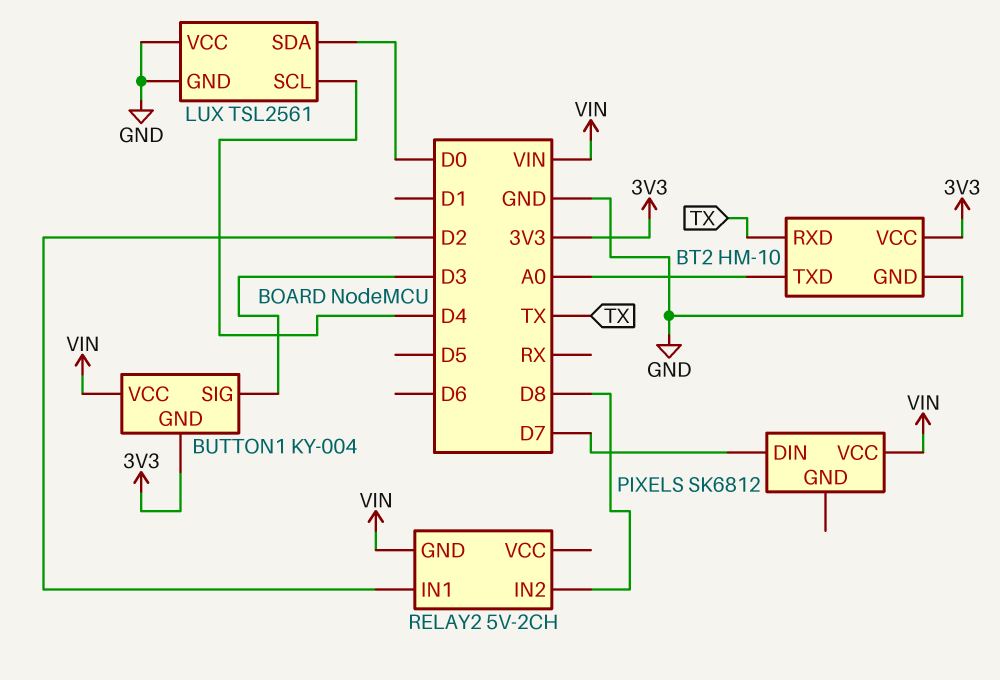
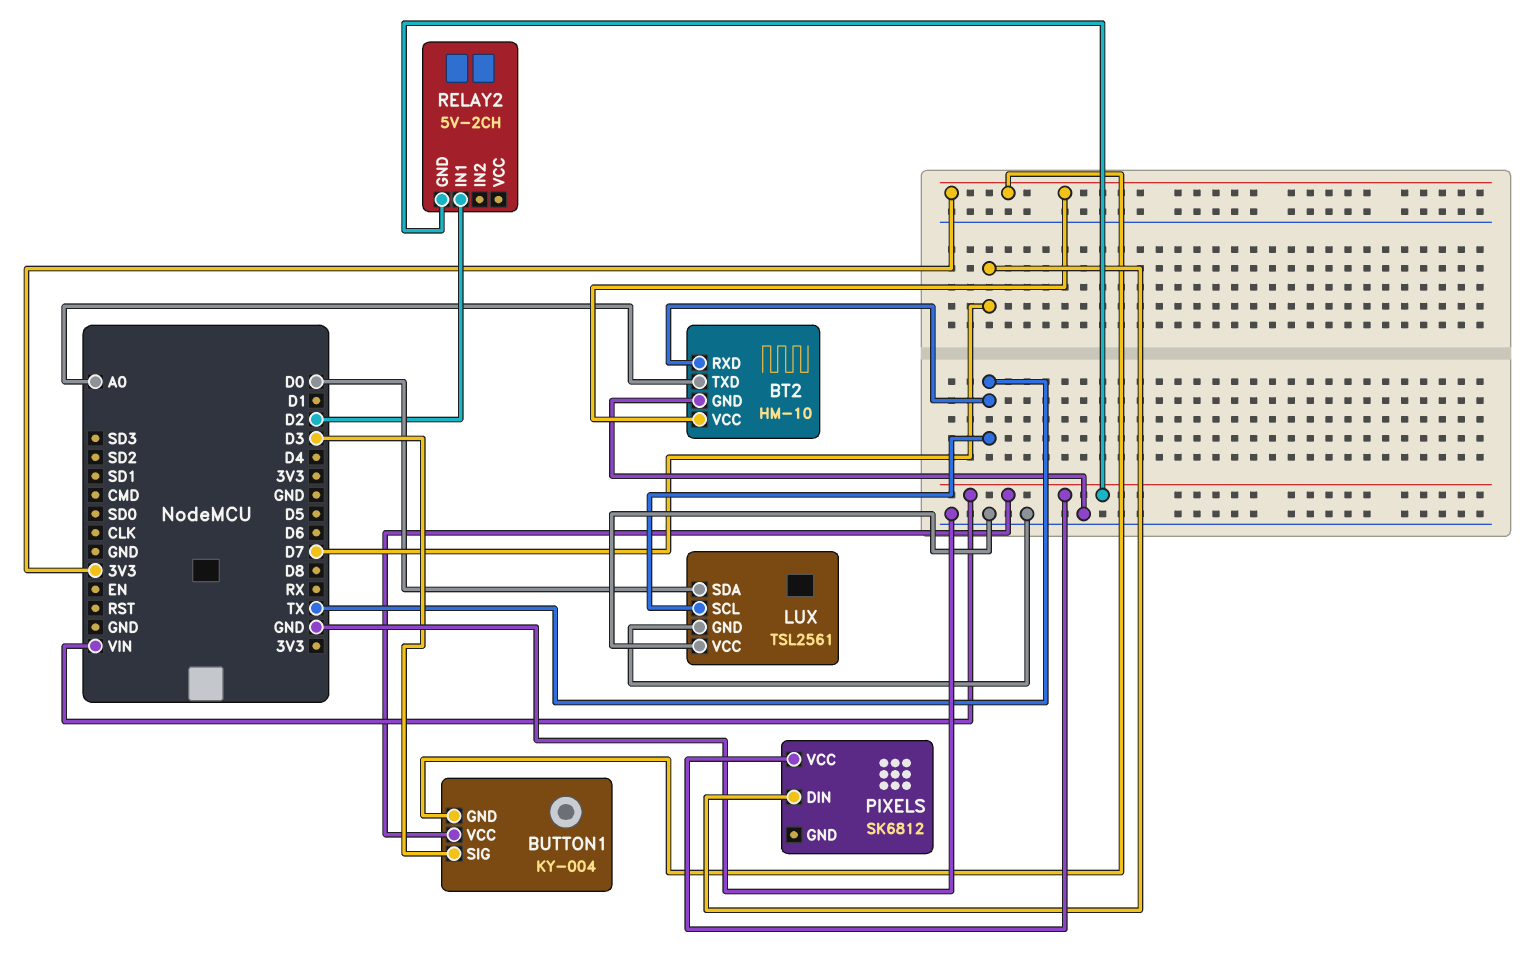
LUX pin SCL: D4 -> TX
RELAY2 pin IN2: D8 -> none

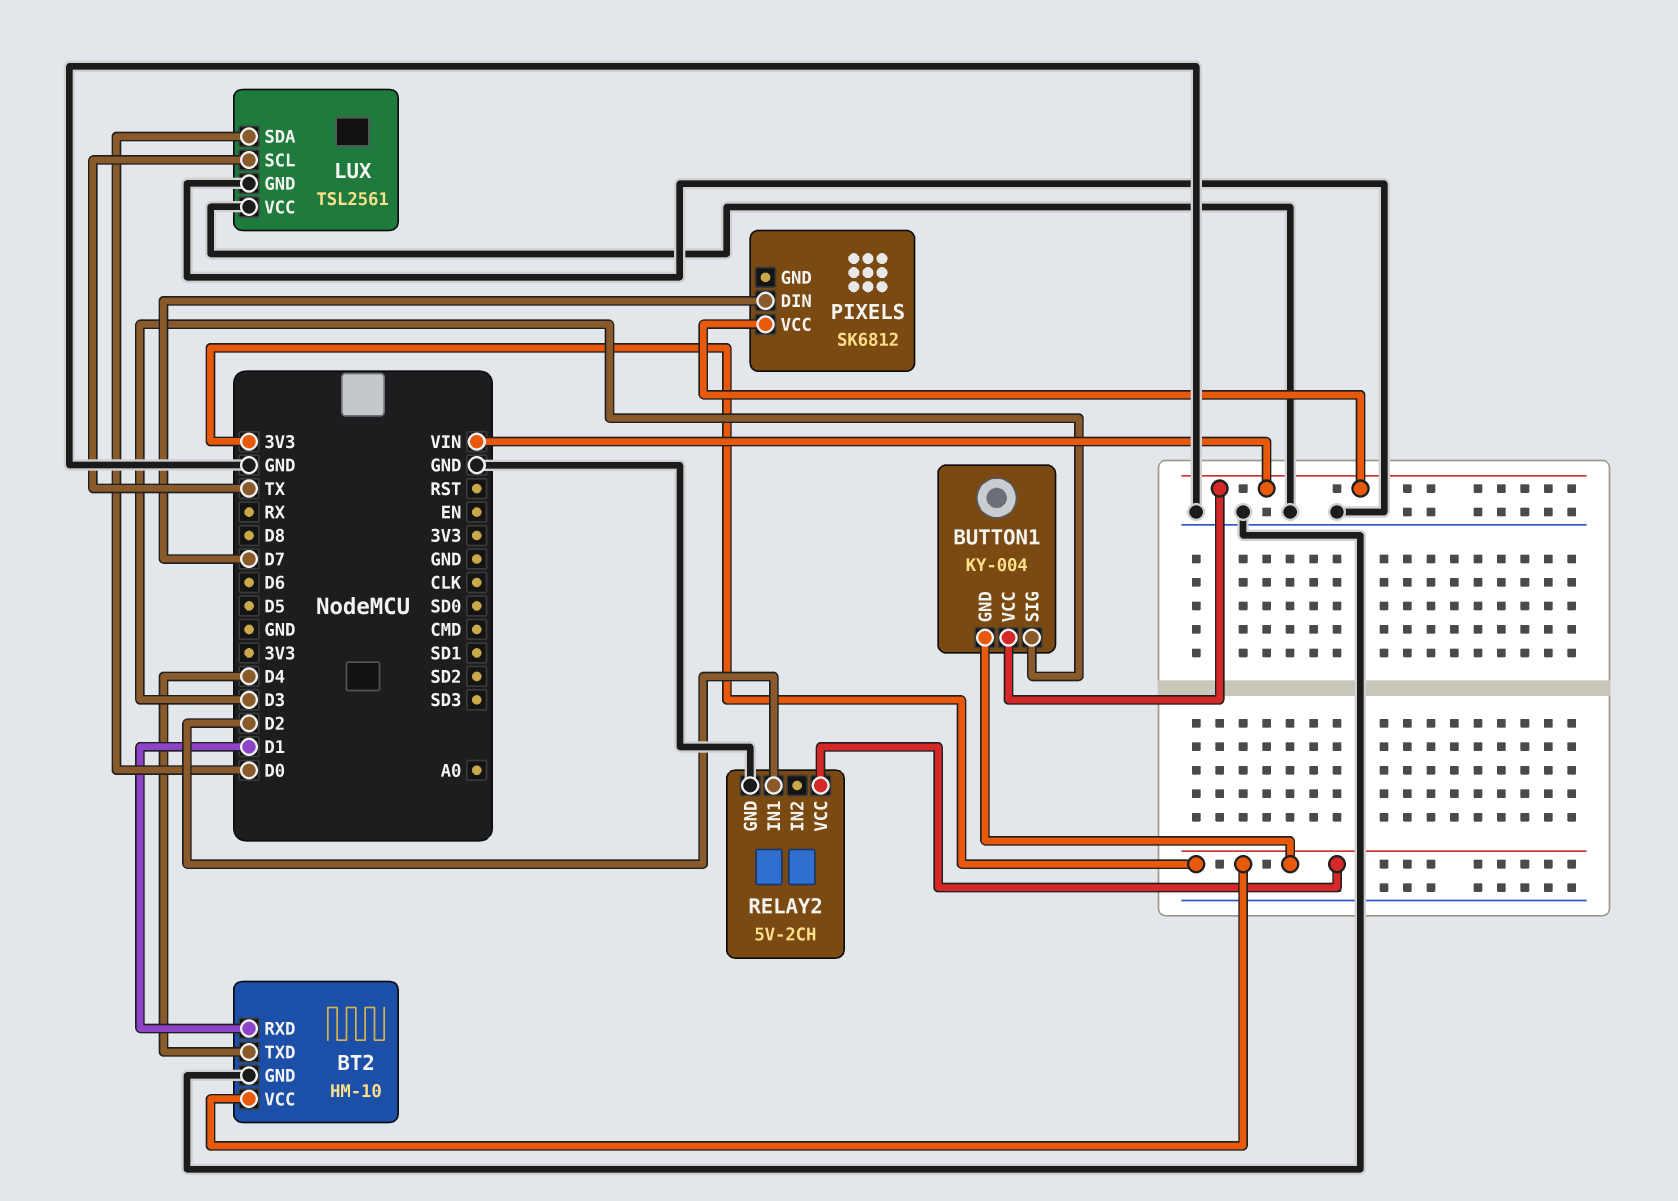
BT2 pin RXD: TX -> D1
BT2 pin TXD: A0 -> D4
RELAY2 pin GND: VIN -> GND
RELAY2 pin VCC: none -> 3V3

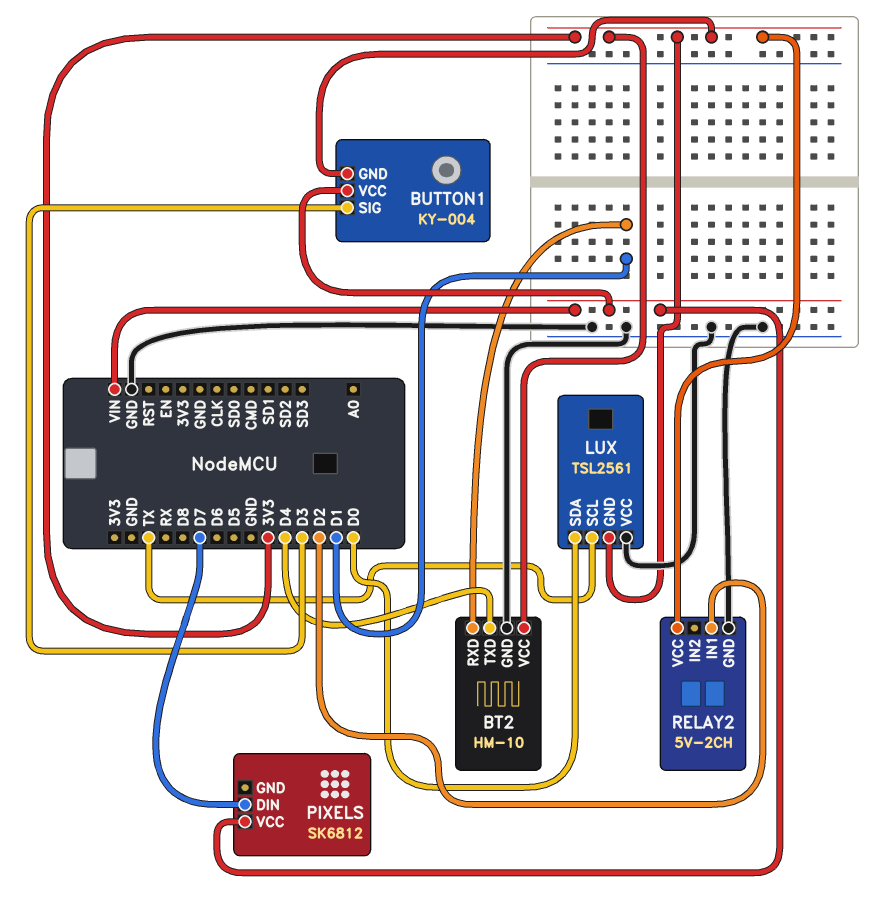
LUX pin GND: GND -> 3V3

